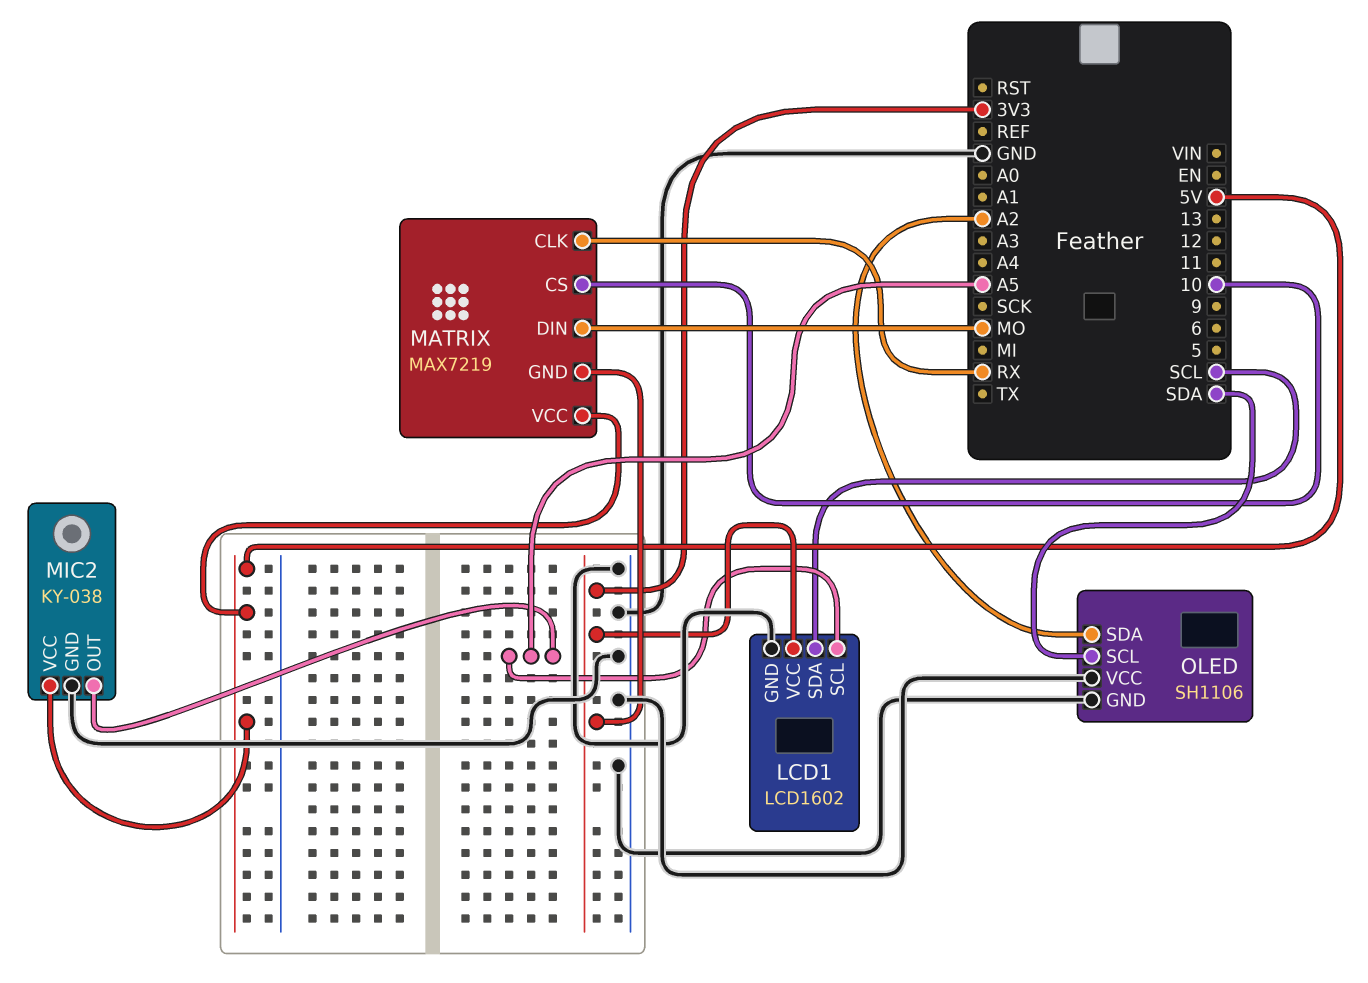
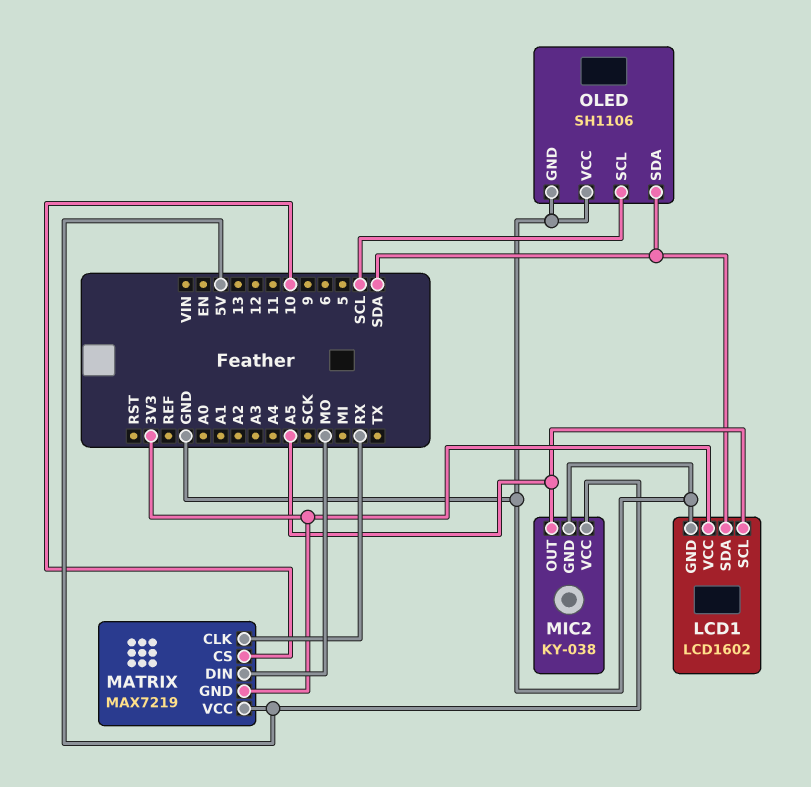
LCD1 pin SDA: SCL -> SDA
OLED pin SCL: SDA -> SCL
OLED pin SDA: A2 -> SDA

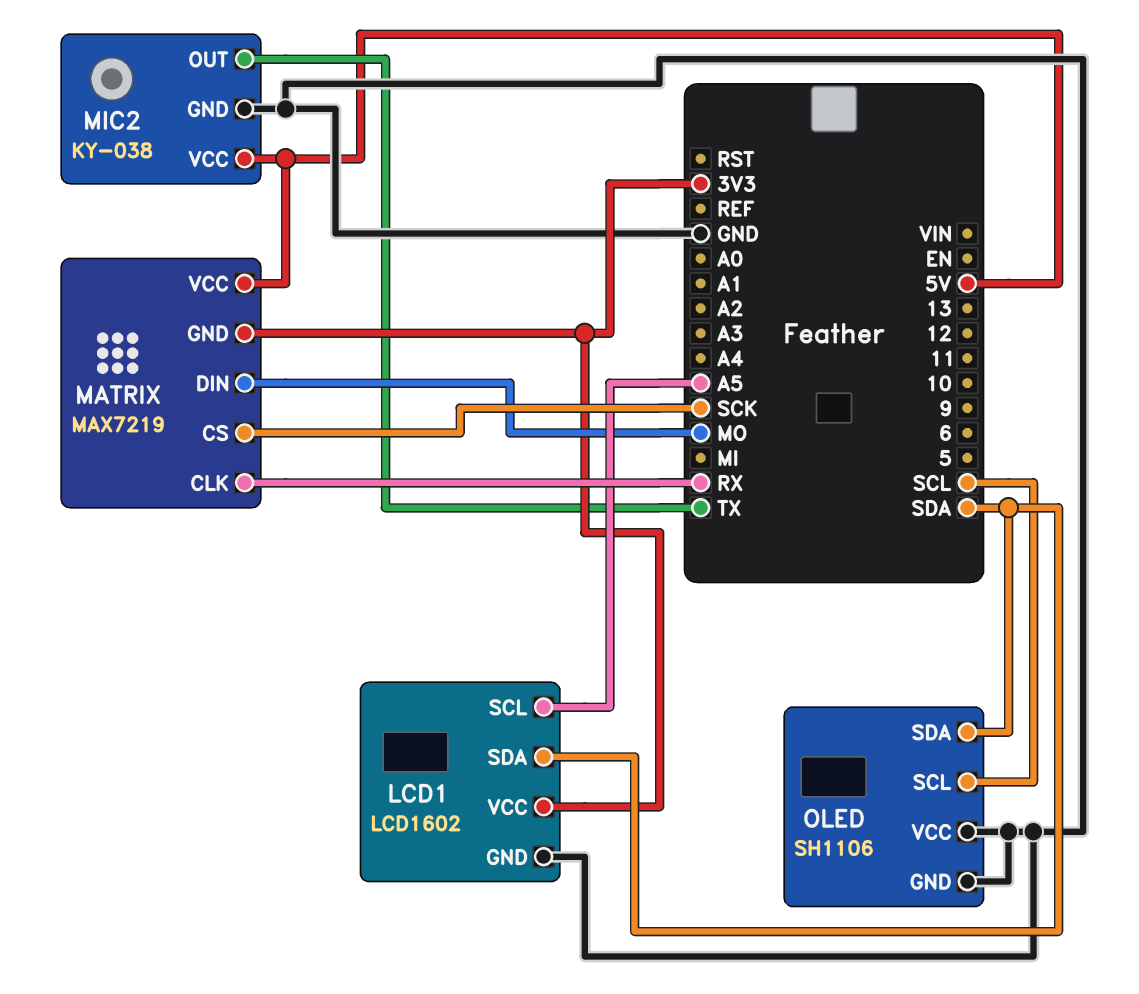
MATRIX pin CS: 10 -> SCK
MIC2 pin OUT: A5 -> TX

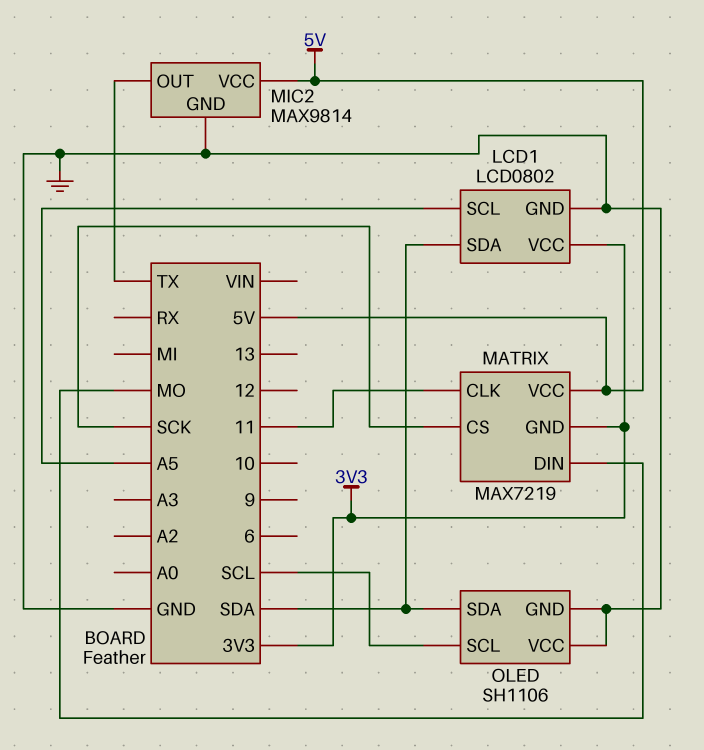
LCD1: LCD1602 -> LCD0802
MATRIX pin CLK: RX -> 11
MIC2: KY-038 -> MAX9814

